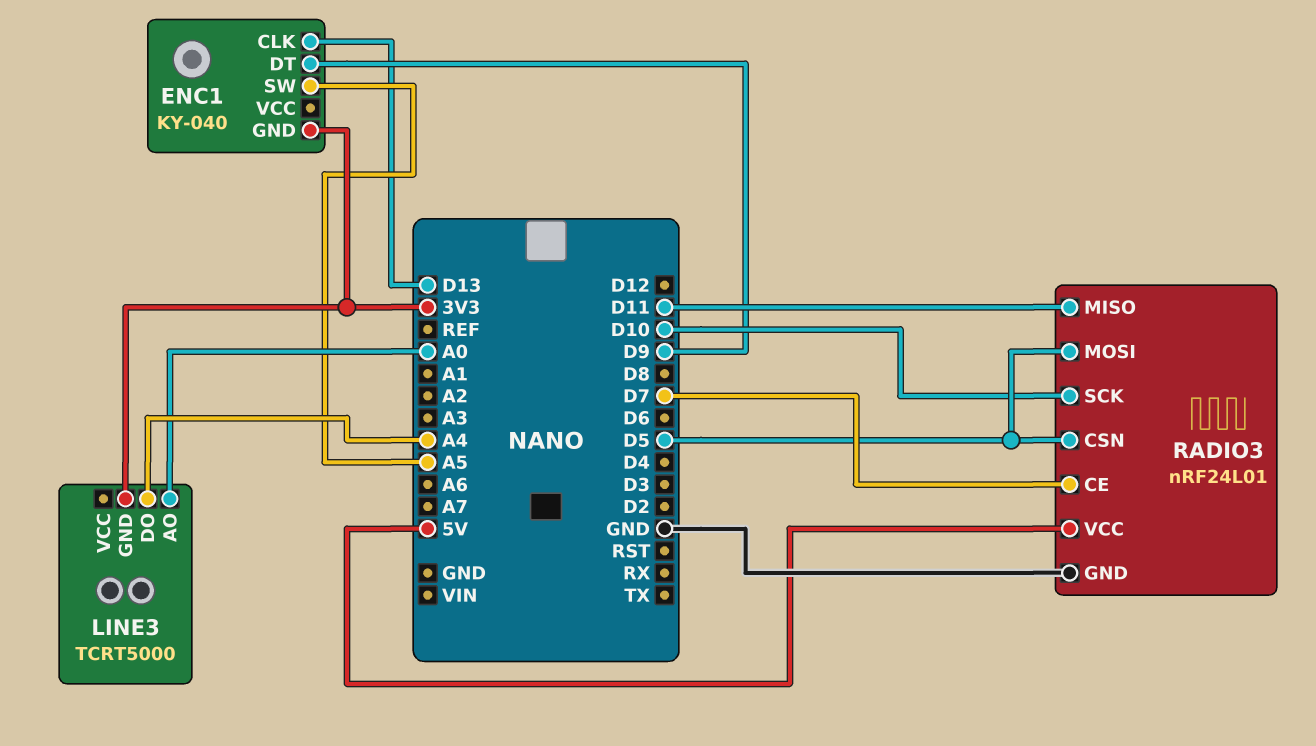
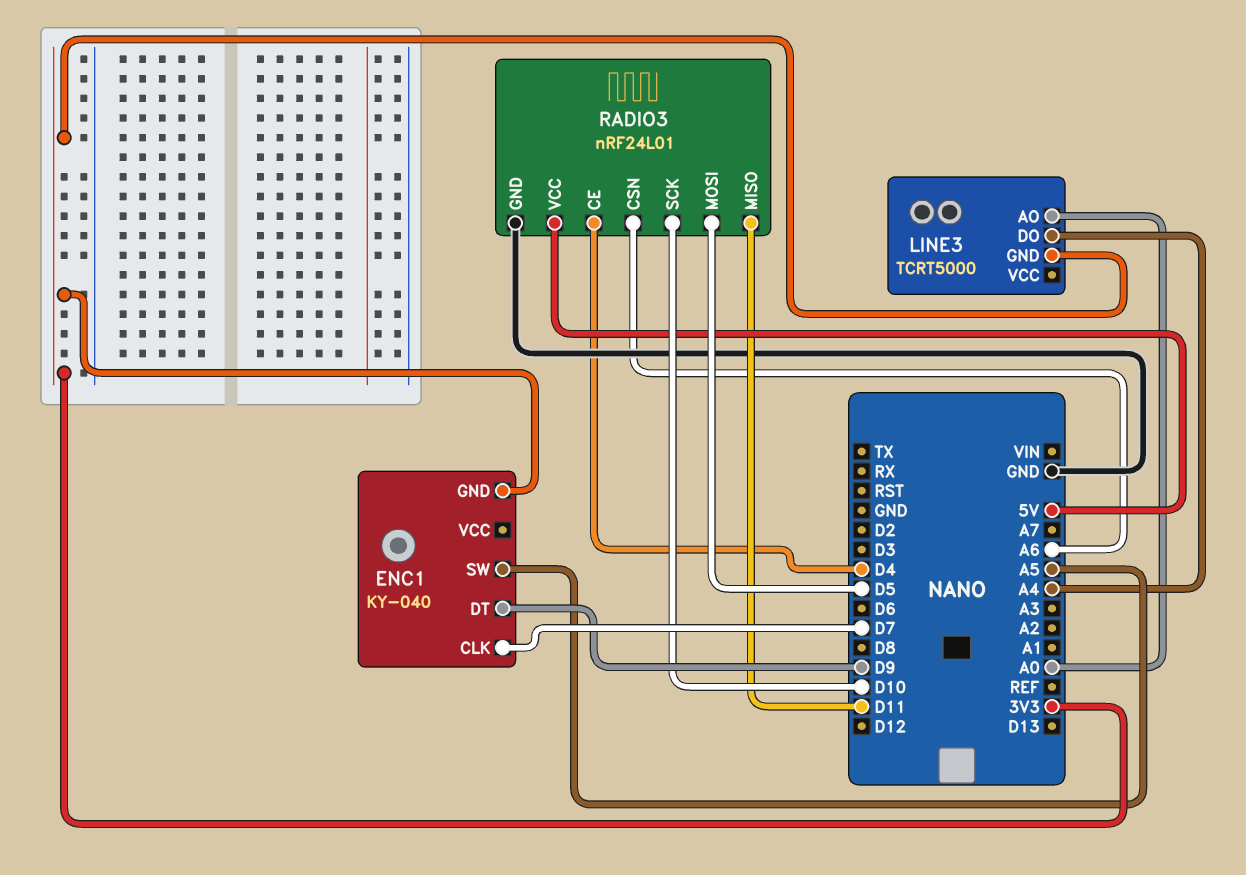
ENC1 pin CLK: D13 -> D7
RADIO3 pin CE: D7 -> D4
RADIO3 pin CSN: D5 -> A6

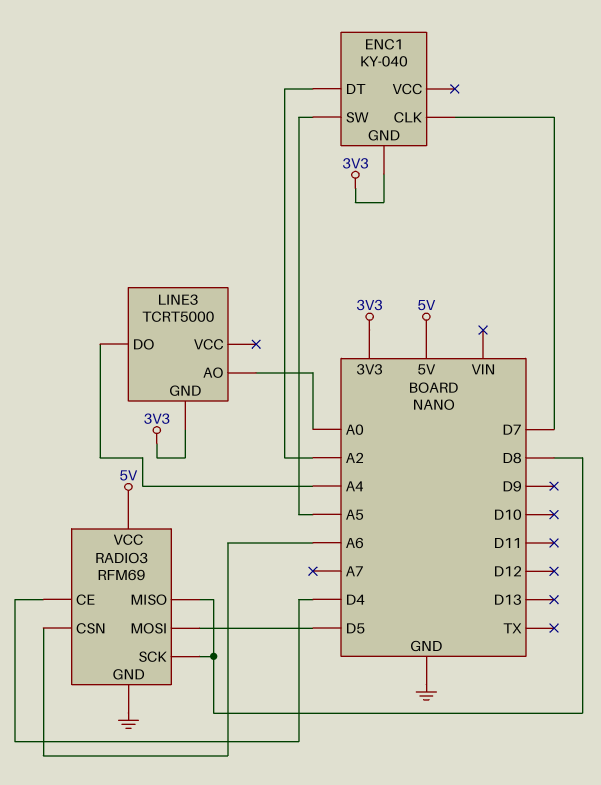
ENC1 pin DT: D9 -> A2
RADIO3: nRF24L01 -> RFM69
RADIO3 pin MISO: D11 -> D8
RADIO3 pin SCK: D10 -> D8

